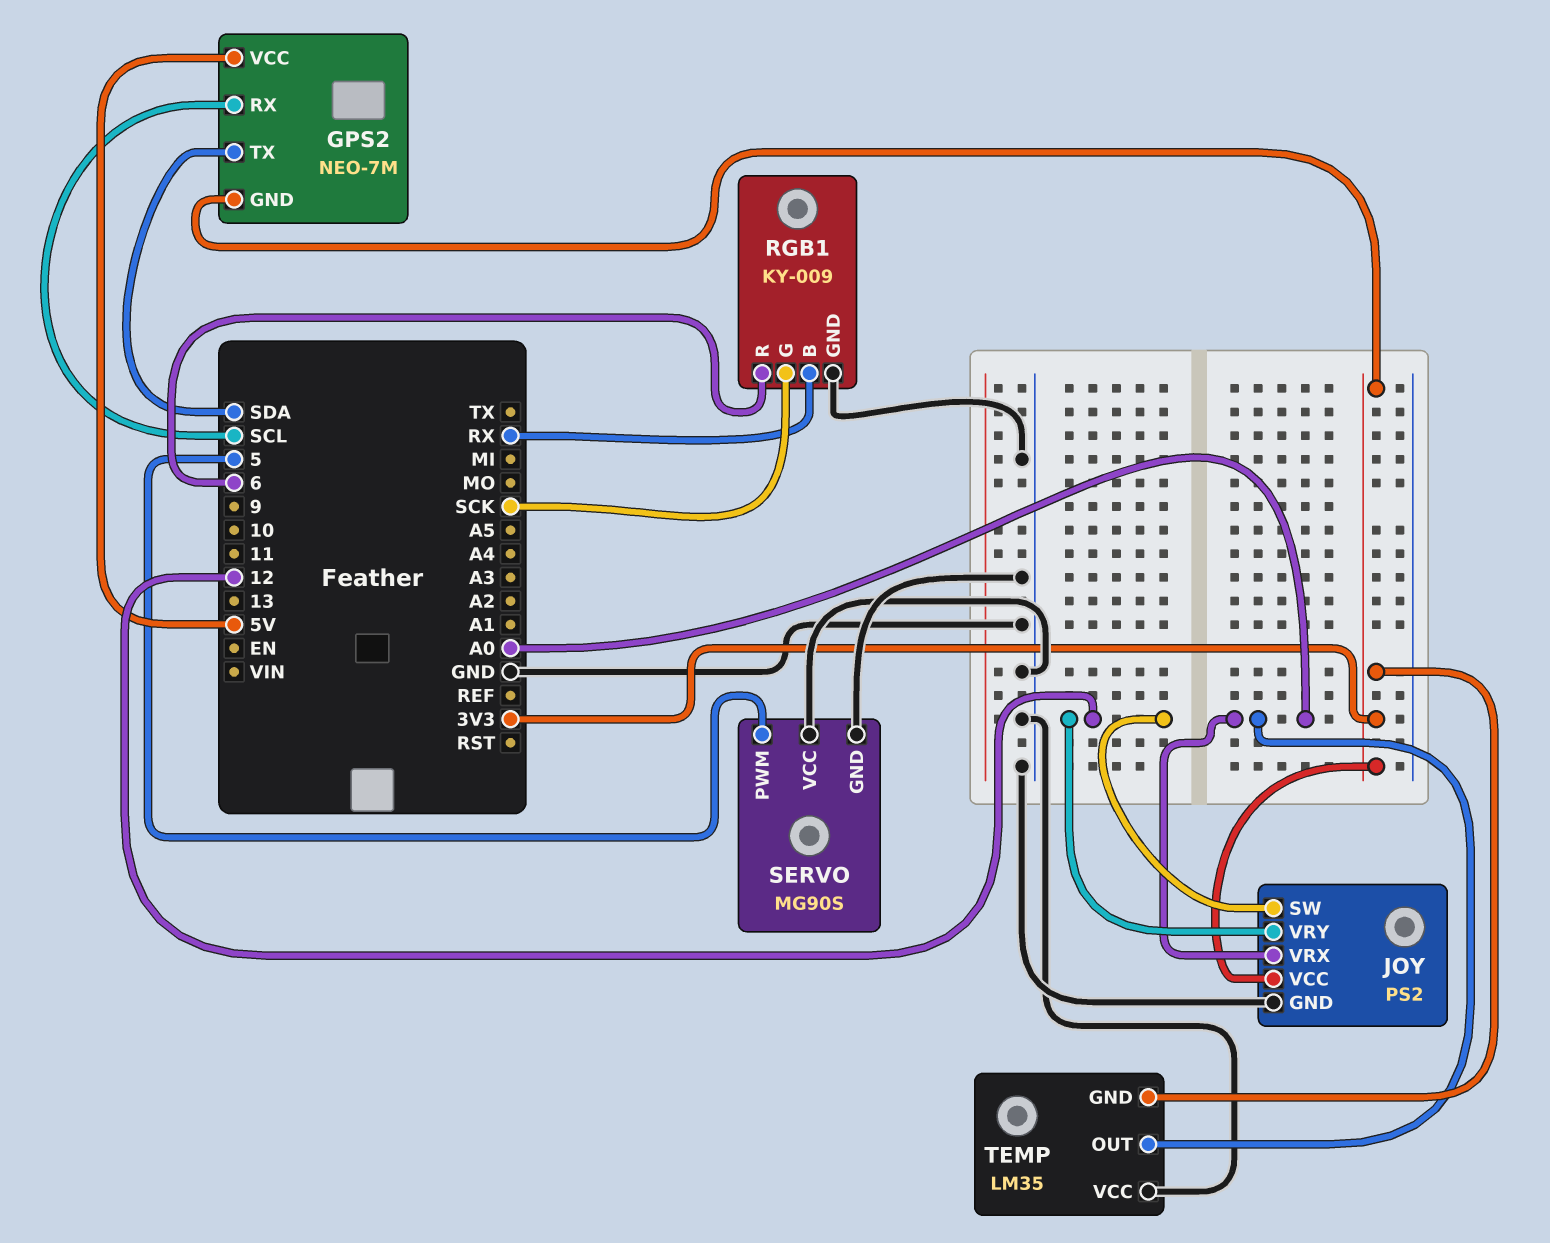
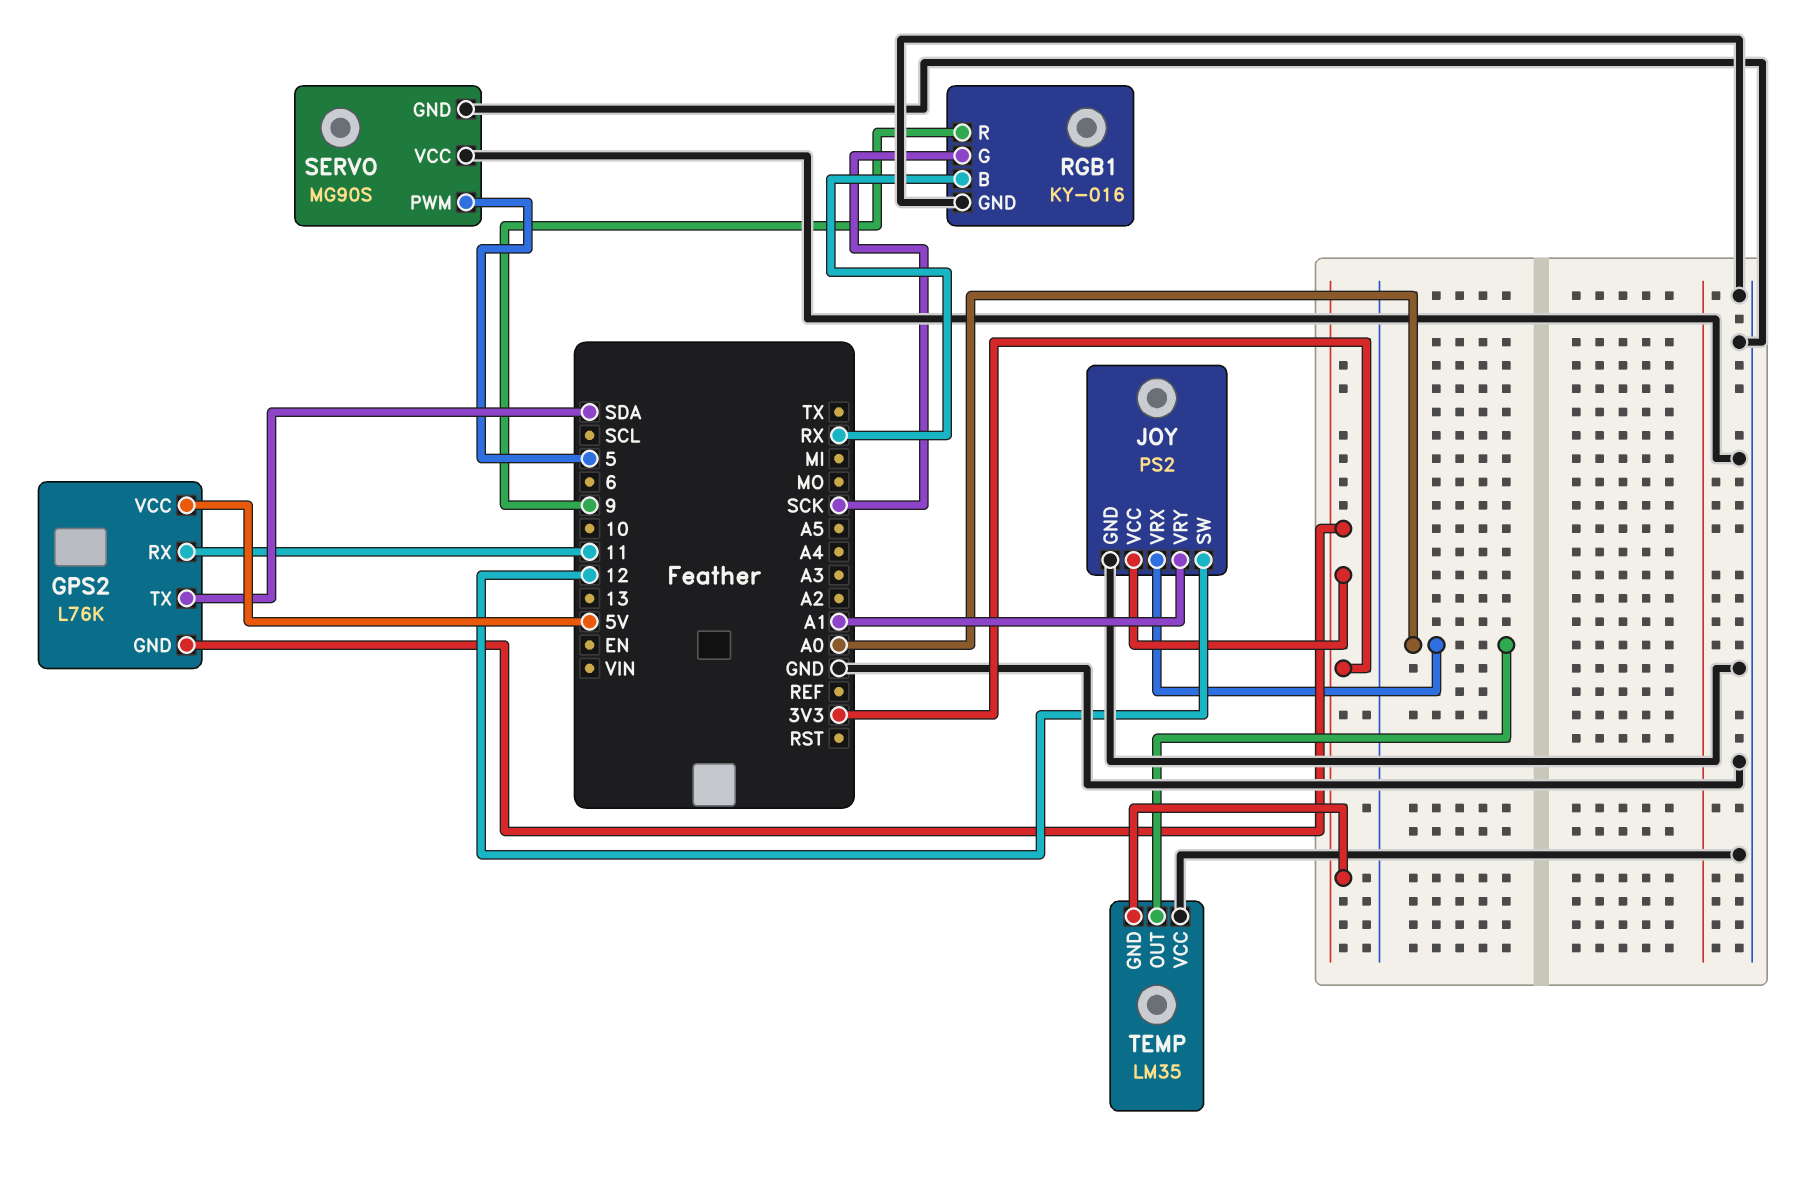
GPS2: NEO-7M -> L76K
GPS2 pin RX: SCL -> 11
JOY pin VRY: 12 -> A1
RGB1: KY-009 -> KY-016
RGB1 pin R: 6 -> 9

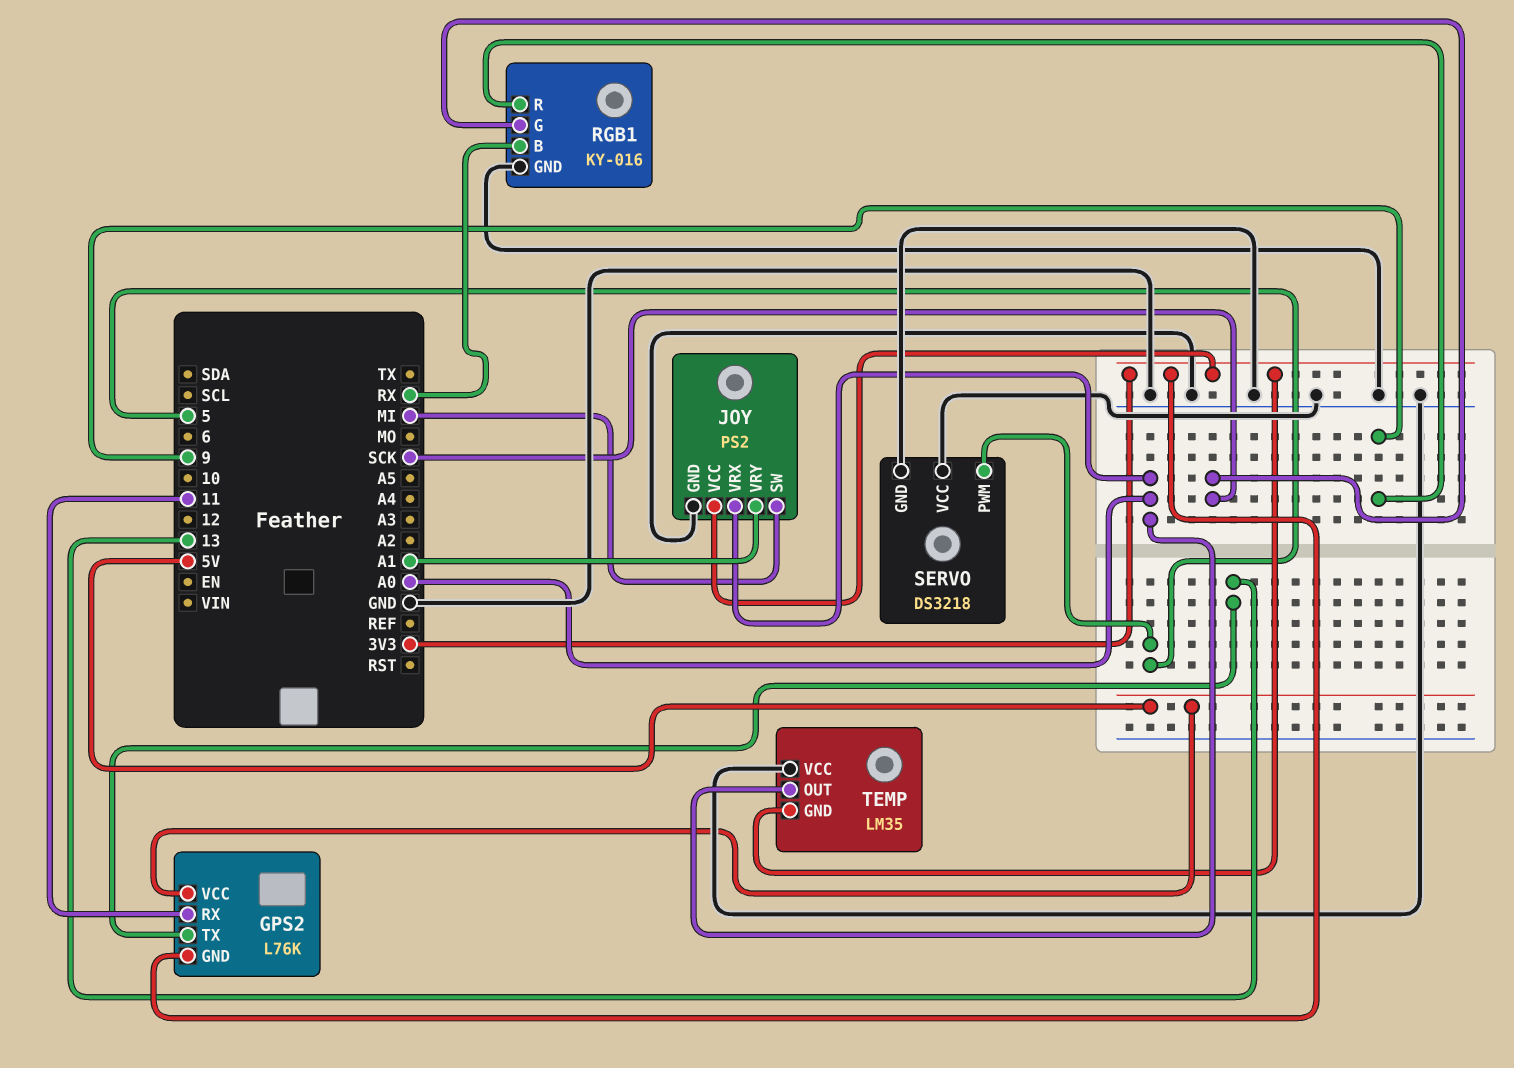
GPS2 pin TX: SDA -> 13
JOY pin SW: 12 -> MI
SERVO: MG90S -> DS3218

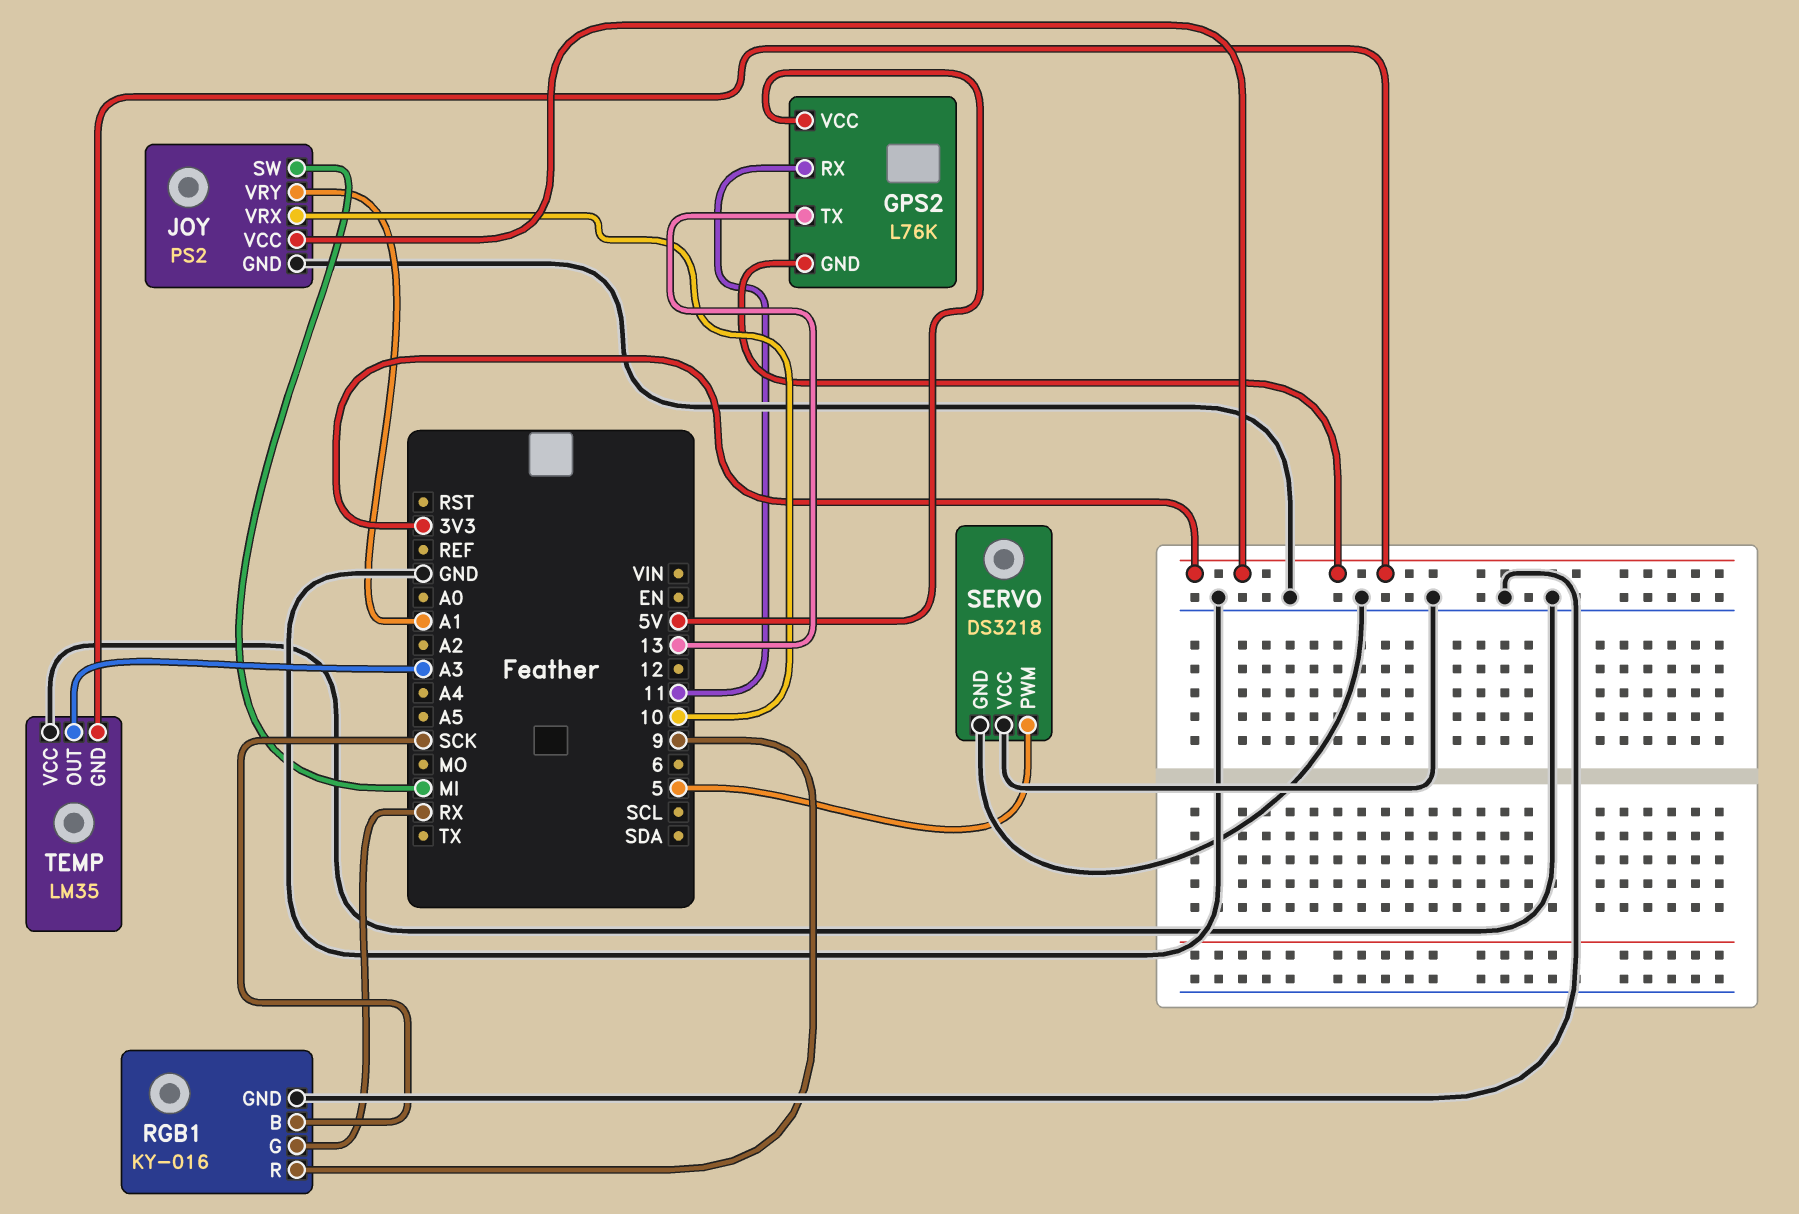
JOY pin VRX: A0 -> 10
RGB1 pin B: RX -> SCK
RGB1 pin G: SCK -> RX
TEMP pin OUT: A0 -> A3

